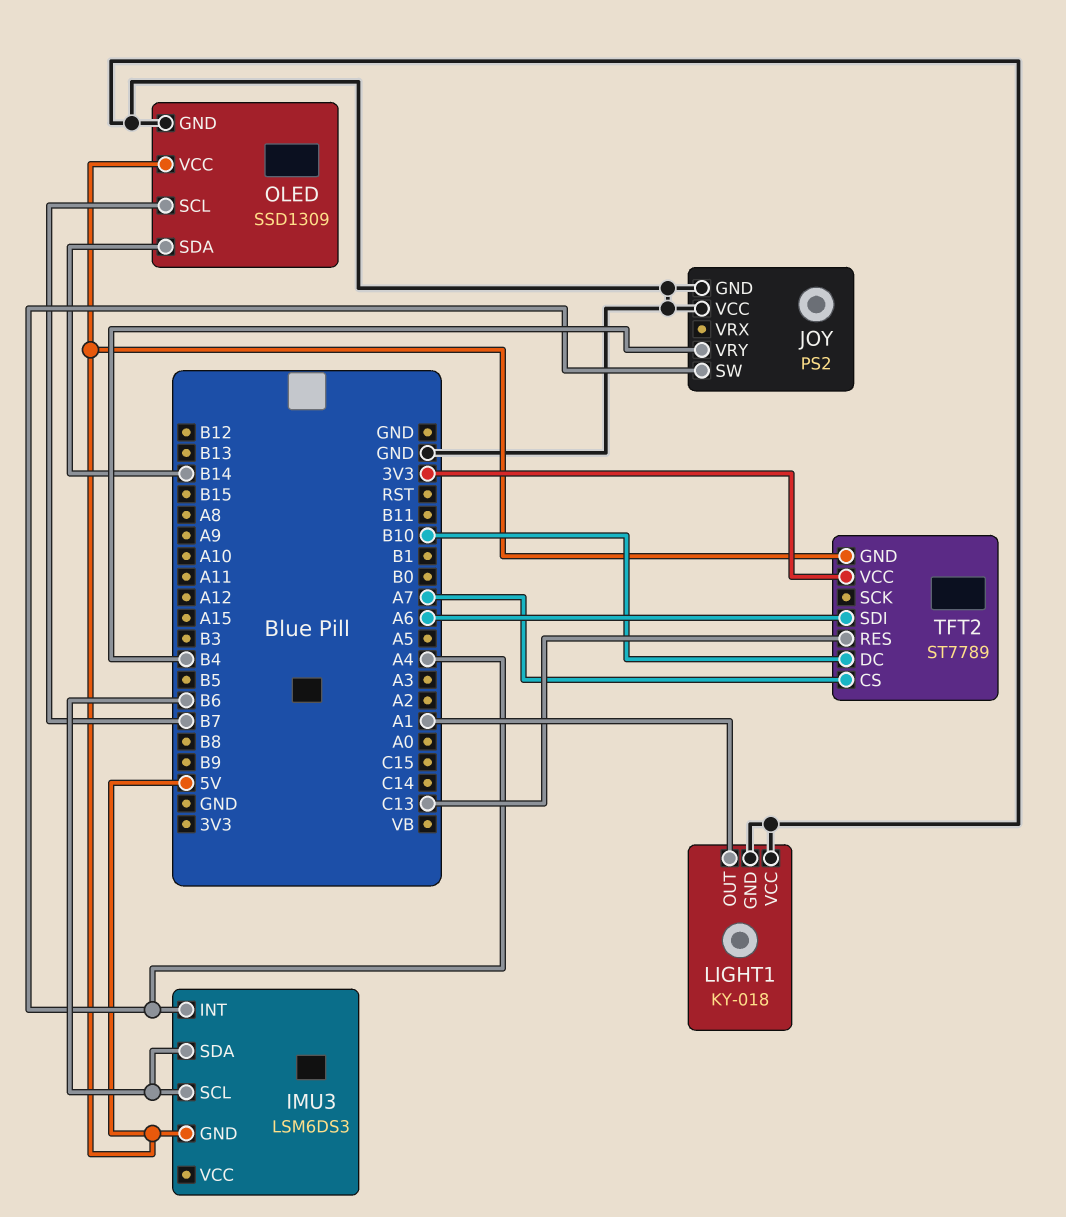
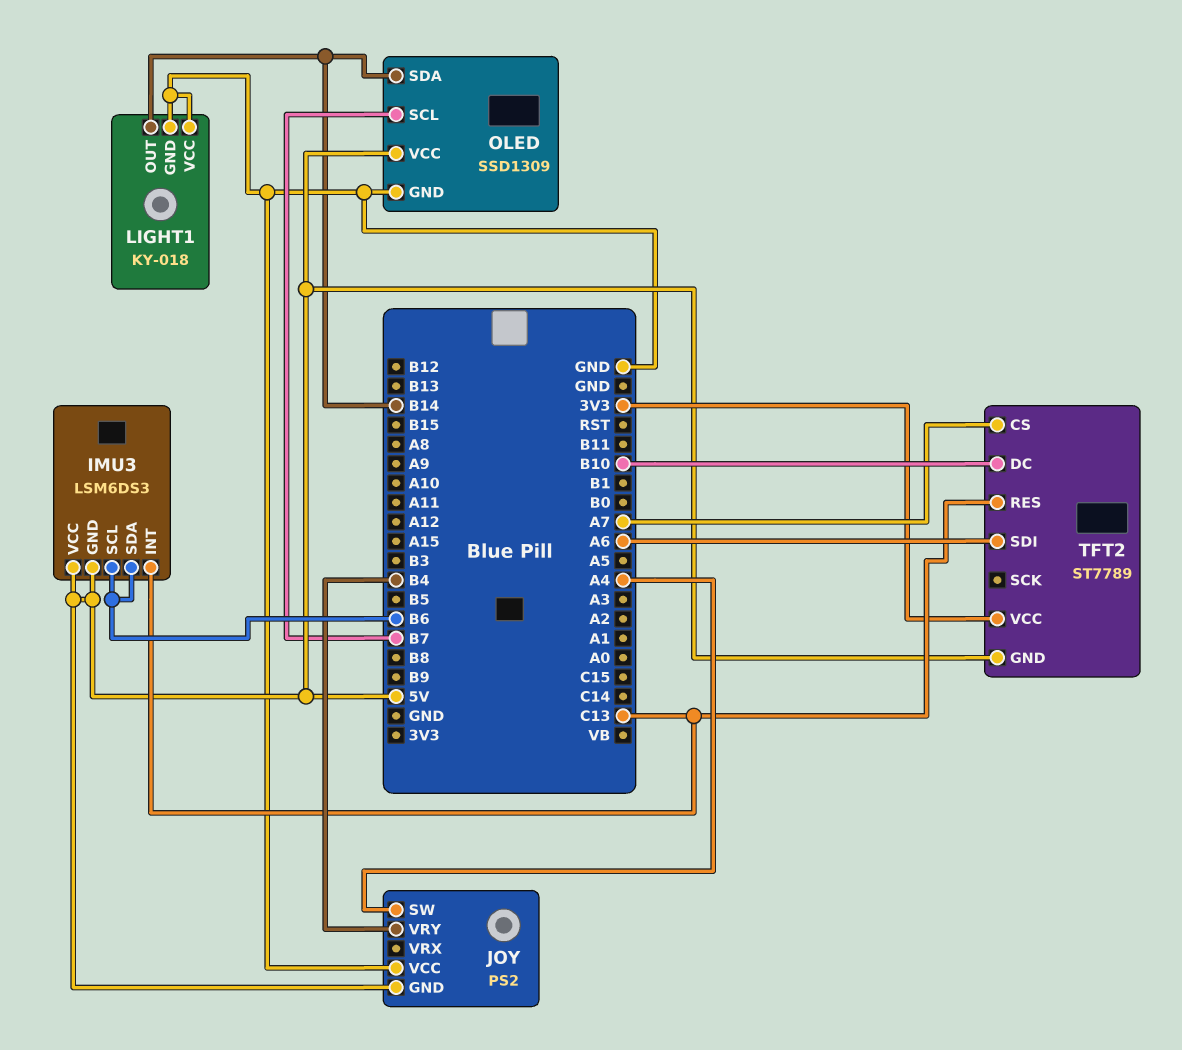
IMU3 pin INT: A4 -> C13
IMU3 pin VCC: none -> 5V
JOY pin GND: GND -> 5V
LIGHT1 pin OUT: A1 -> B14

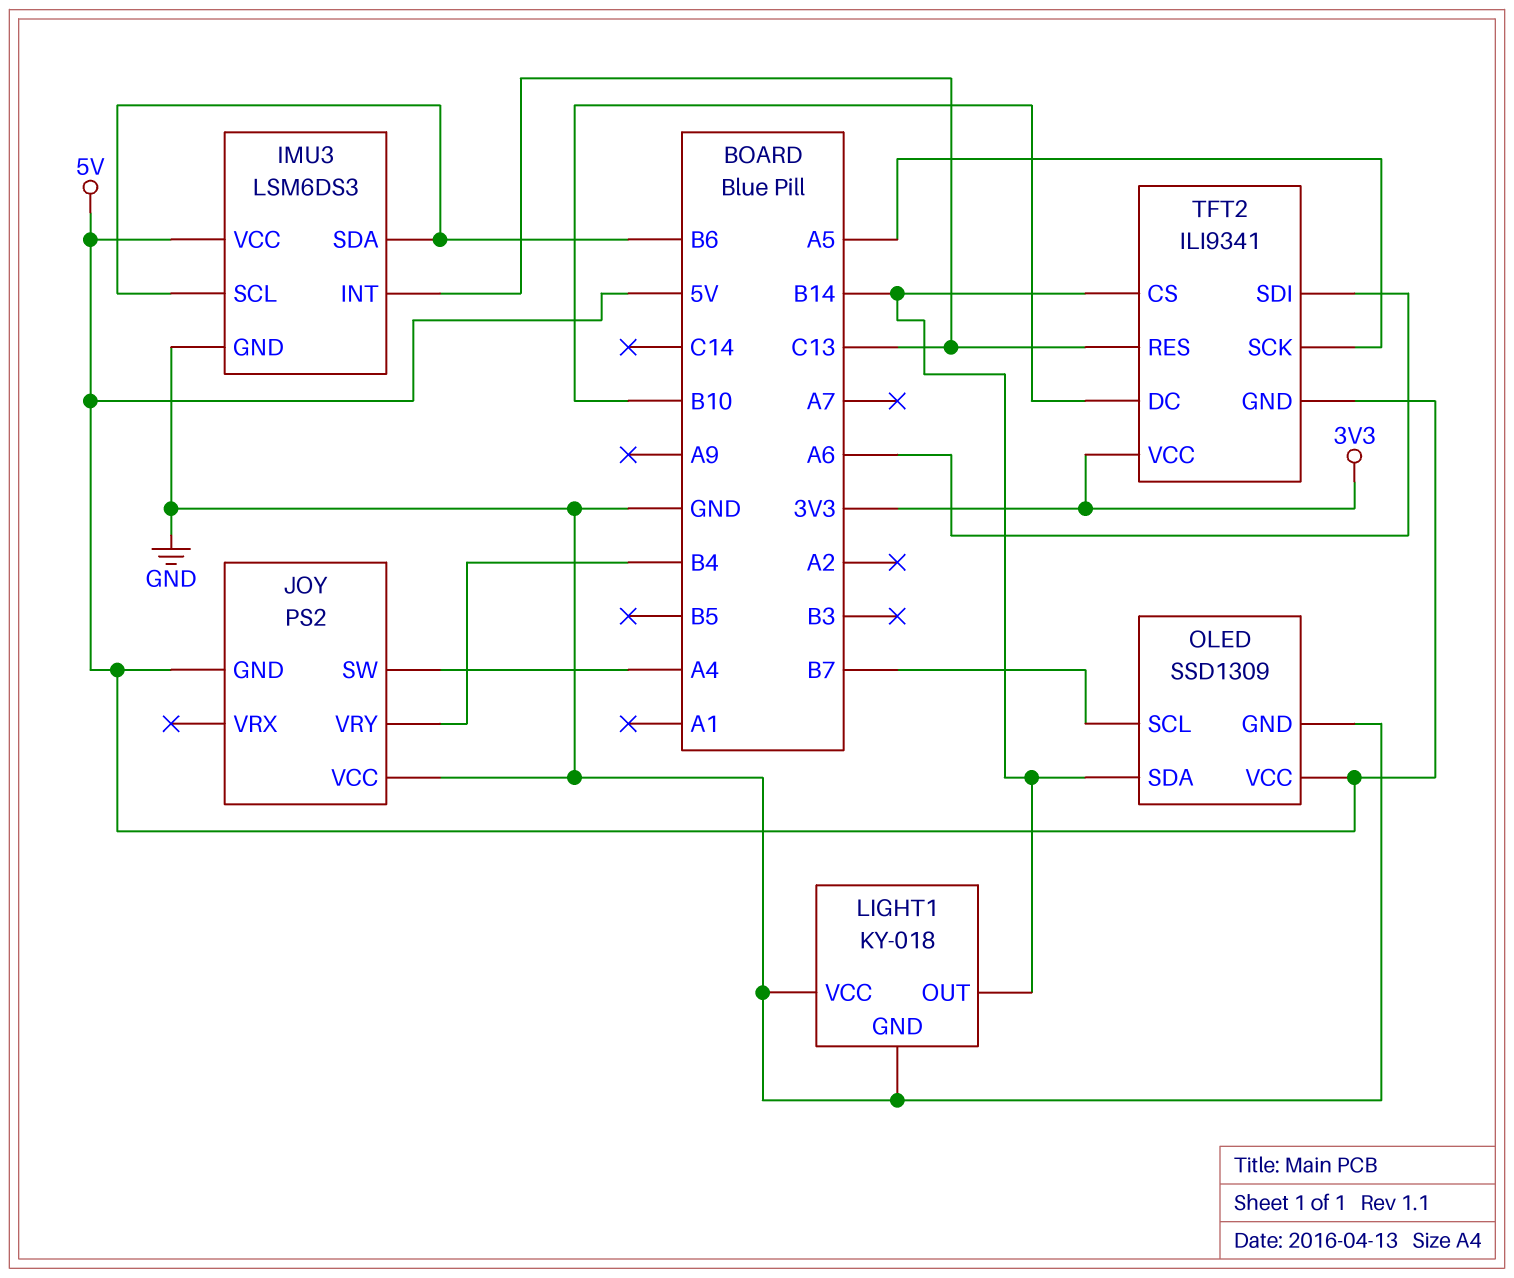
IMU3 pin GND: 5V -> GND
TFT2: ST7789 -> ILI9341
TFT2 pin CS: A7 -> B14
TFT2 pin SCK: none -> A5

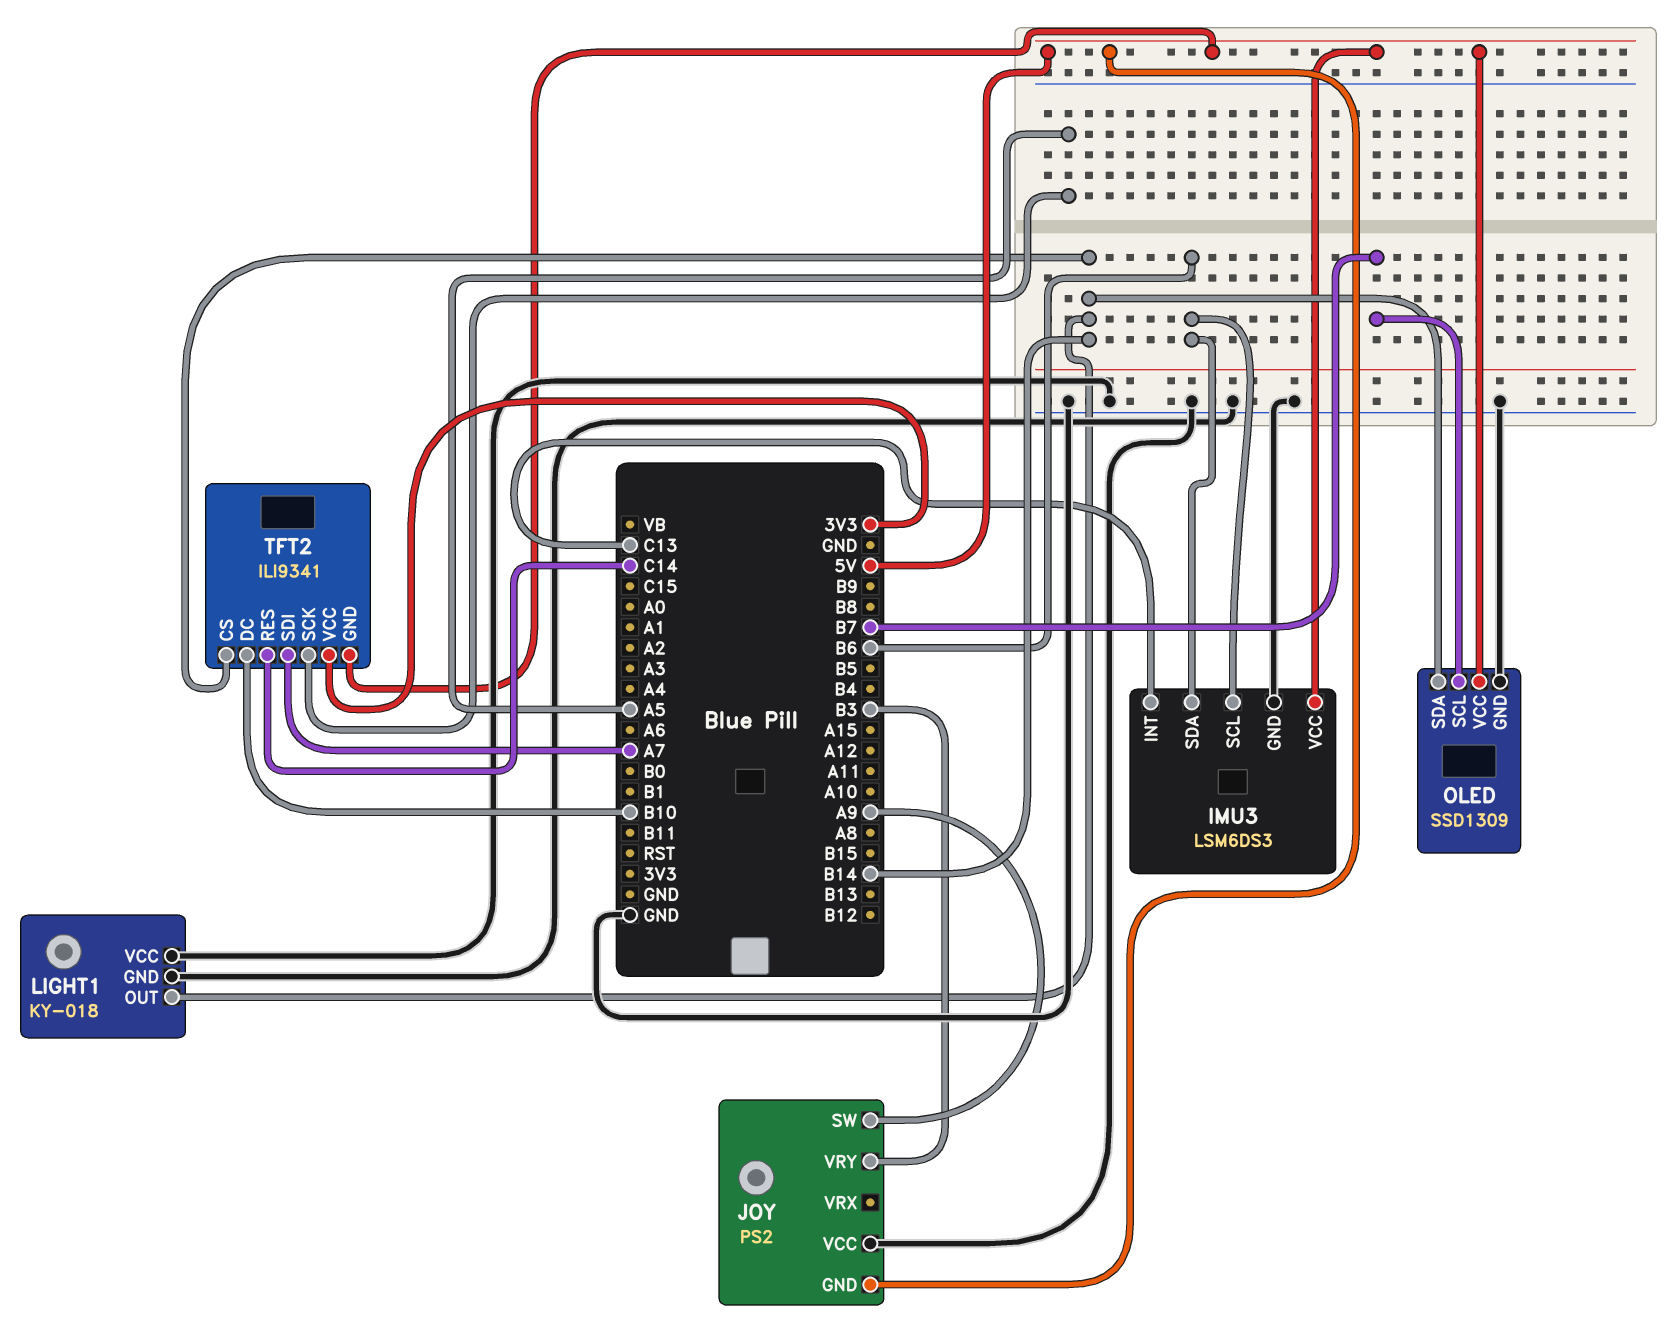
JOY pin SW: A4 -> A9
JOY pin VRY: B4 -> B3
TFT2 pin RES: C13 -> C14
TFT2 pin SDI: A6 -> A7

